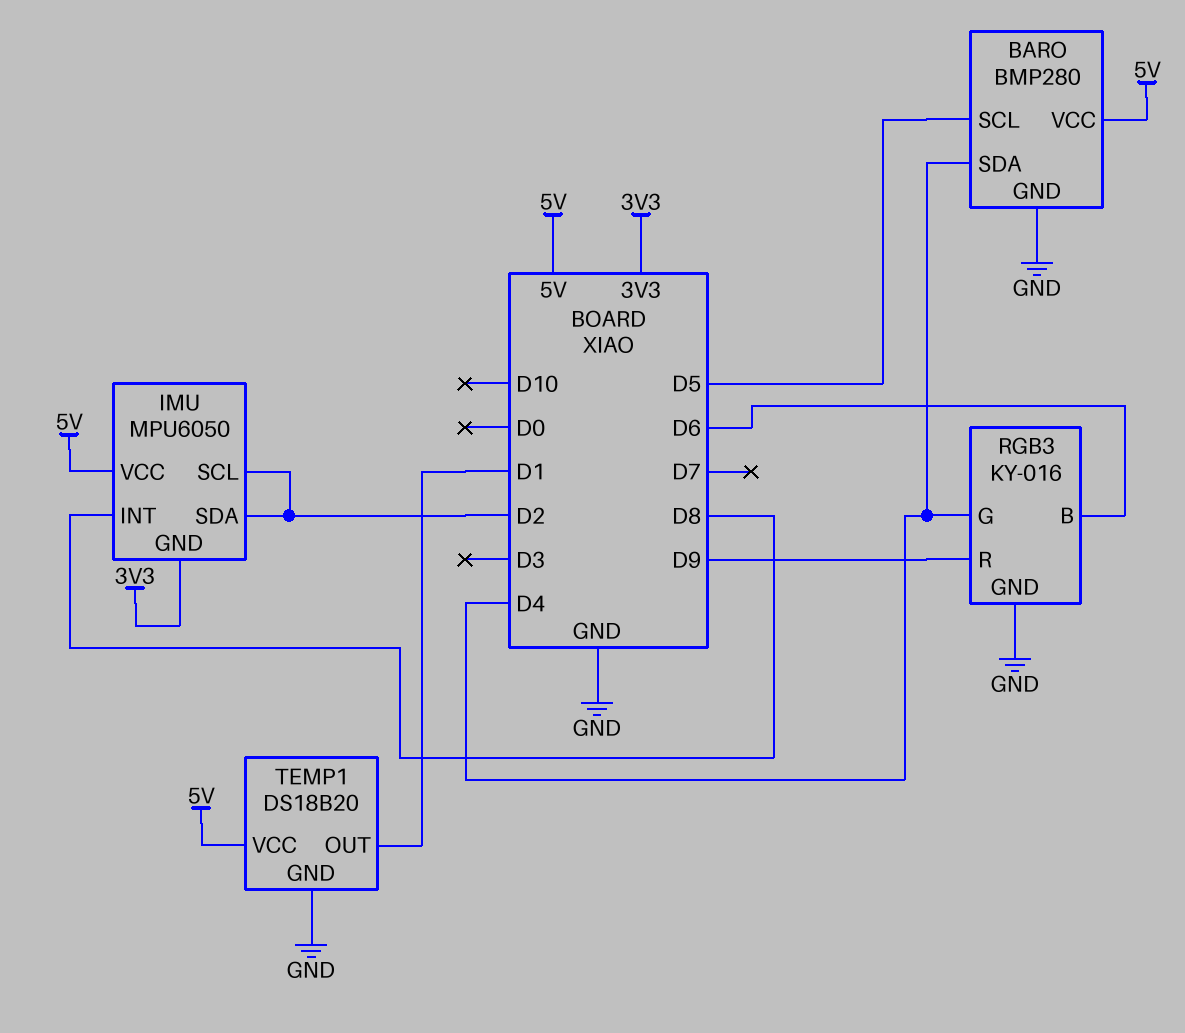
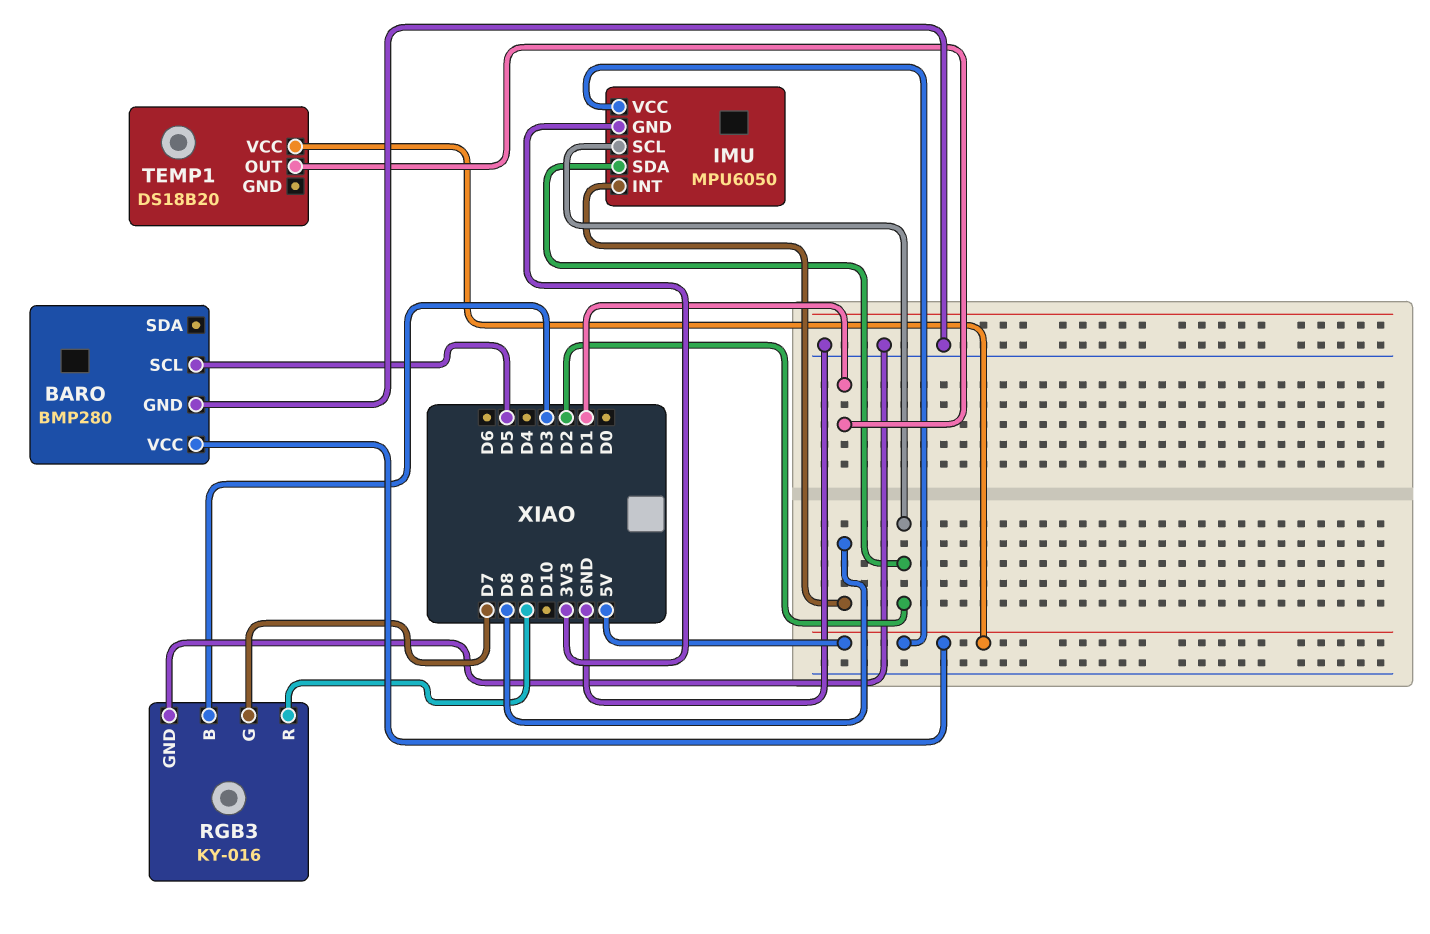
BARO pin SDA: D4 -> none
RGB3 pin B: D6 -> D3
RGB3 pin G: D4 -> D7
TEMP1 pin GND: GND -> none

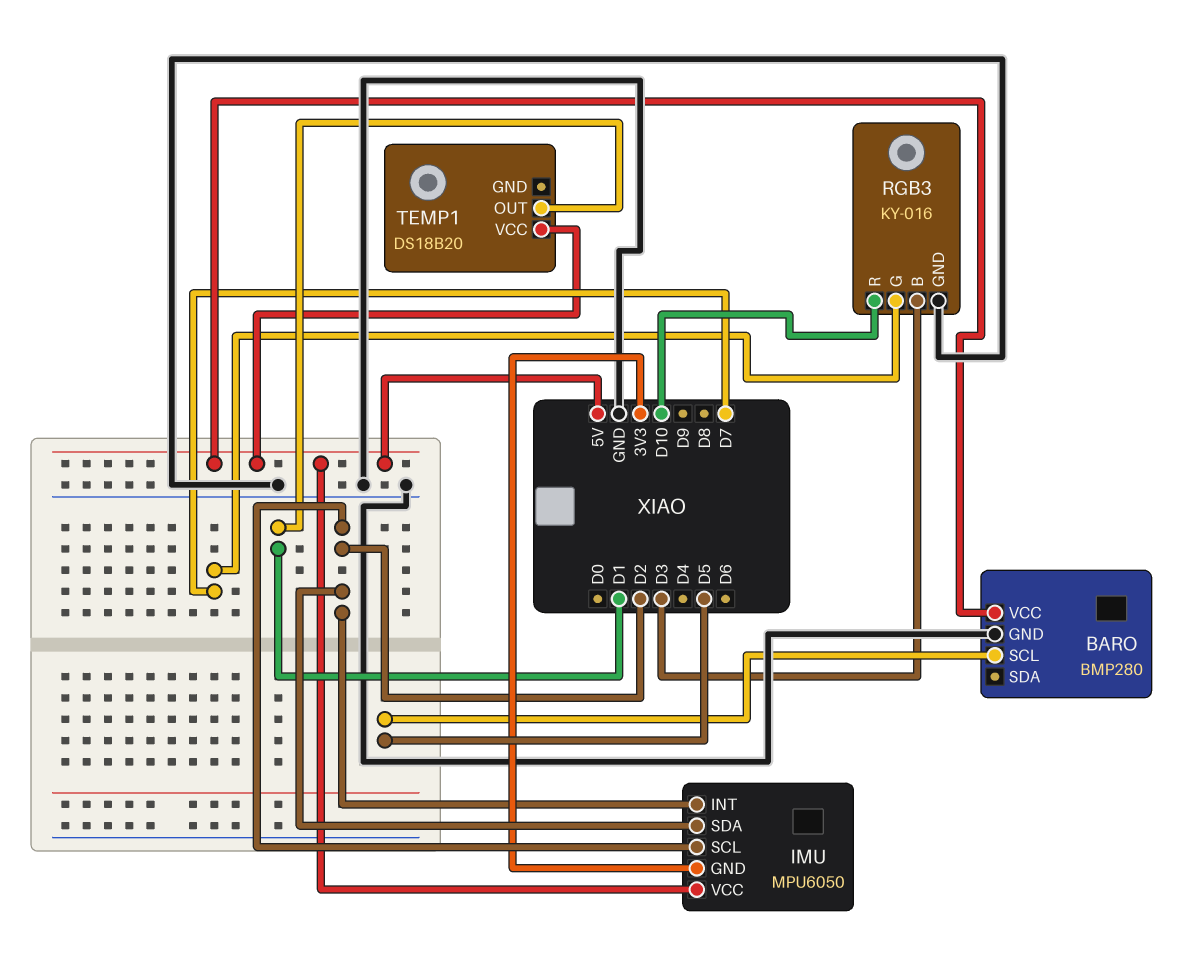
IMU pin INT: D8 -> D2
RGB3 pin R: D9 -> D10

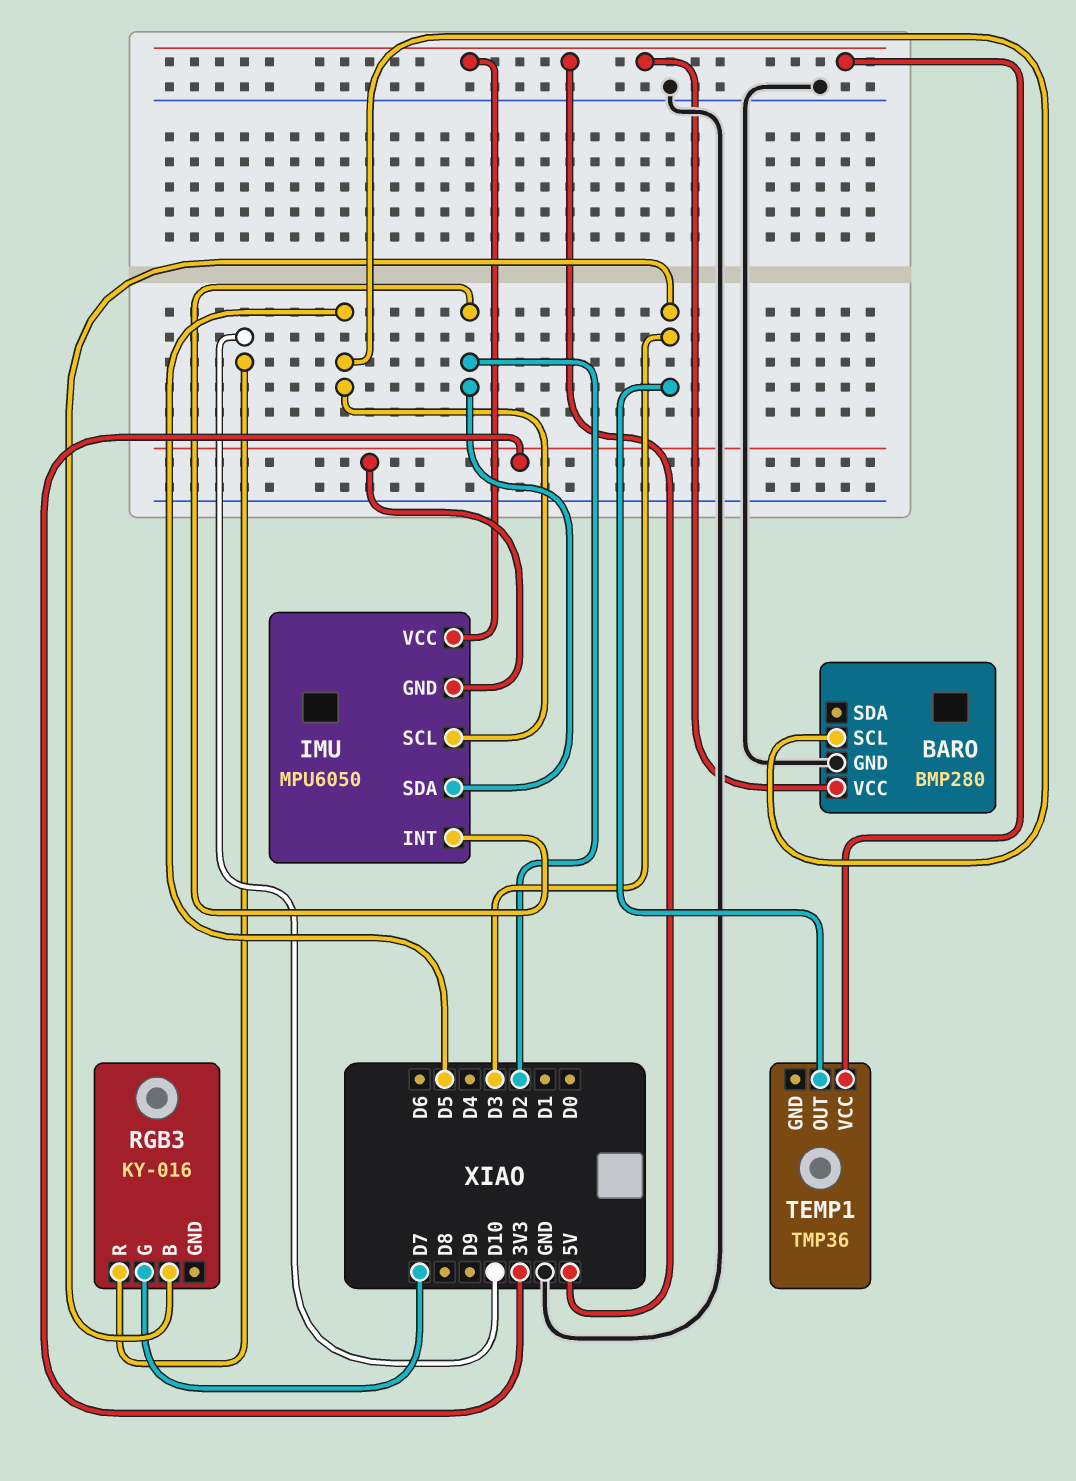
IMU pin SCL: D2 -> D5
RGB3 pin GND: GND -> none
TEMP1: DS18B20 -> TMP36
TEMP1 pin OUT: D1 -> D3

